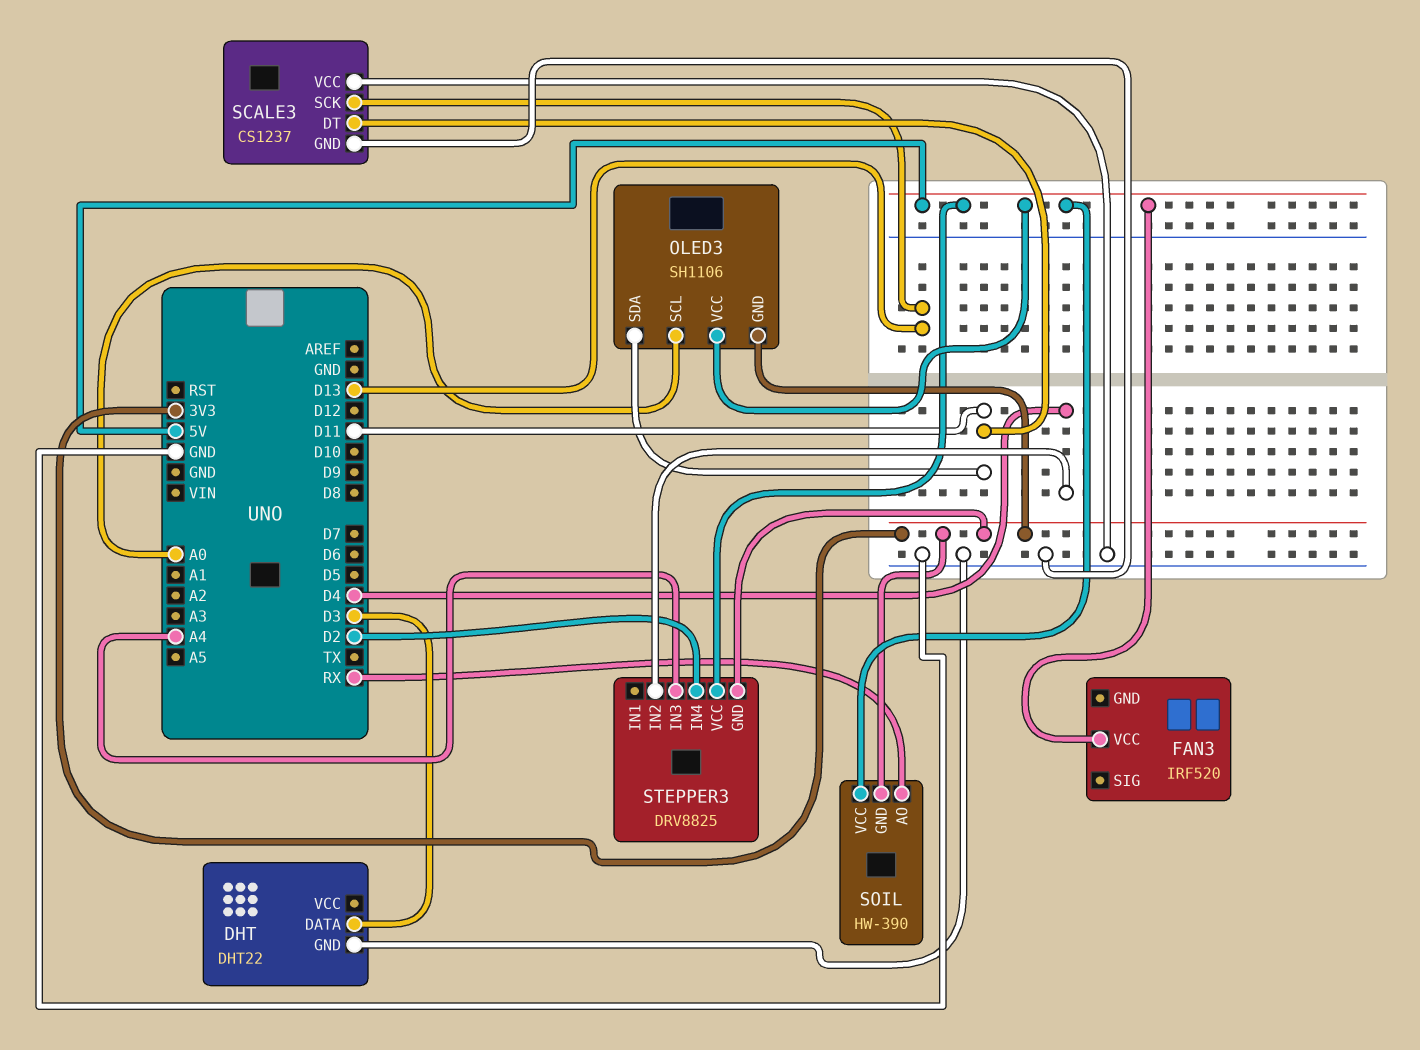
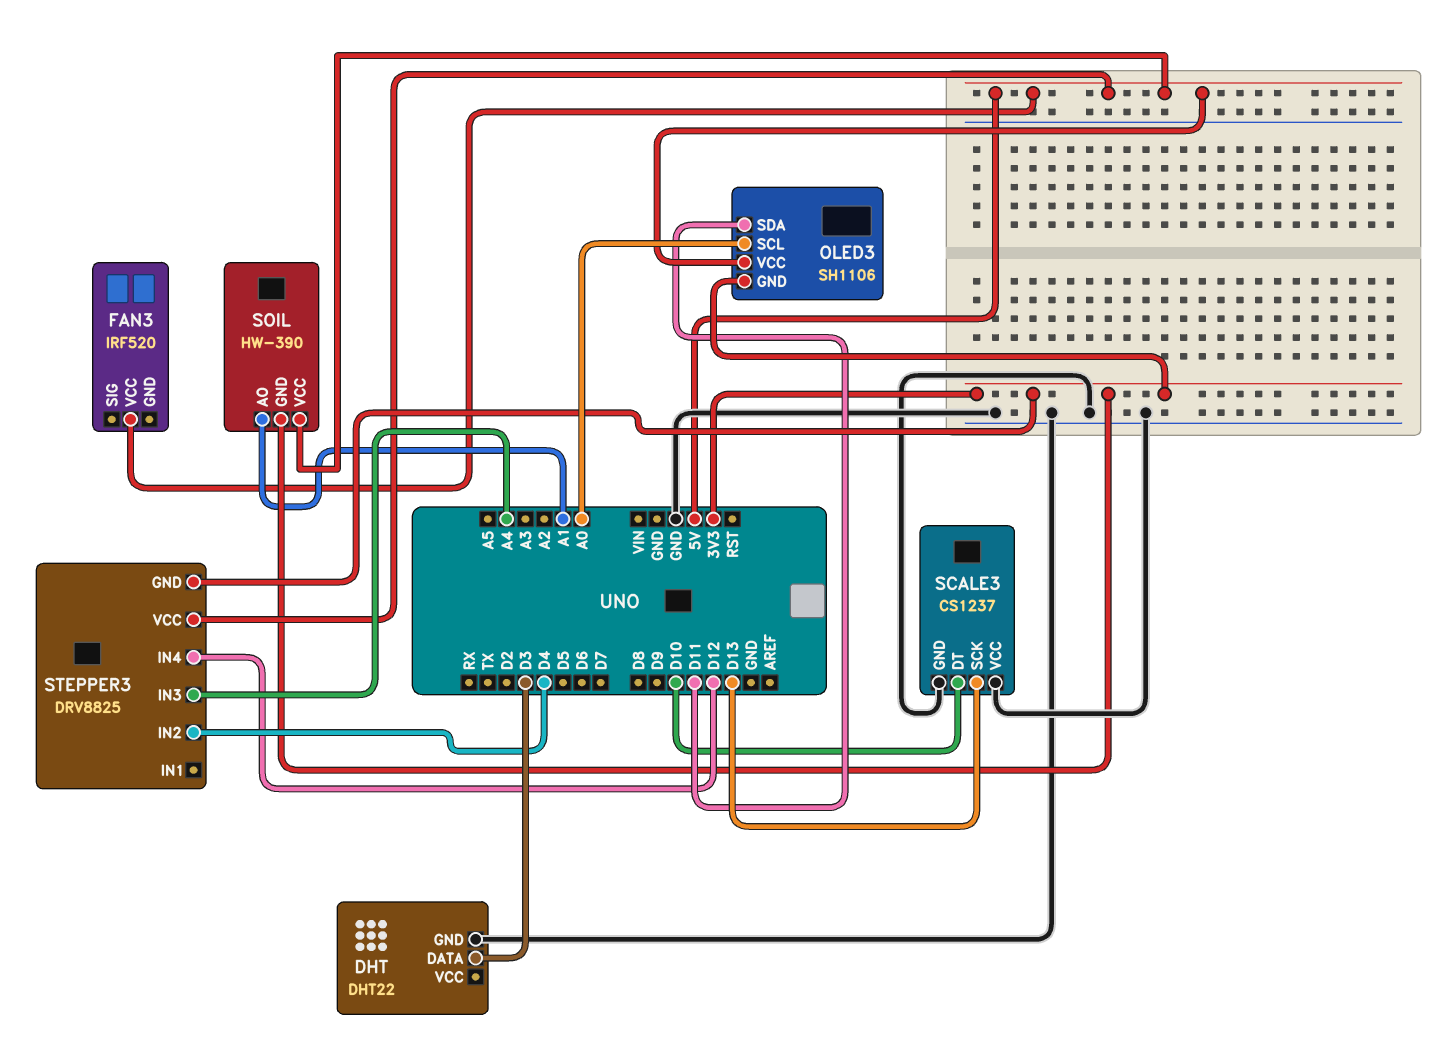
SCALE3 pin DT: D11 -> D10
SOIL pin AO: RX -> A1
STEPPER3 pin IN4: D2 -> D12

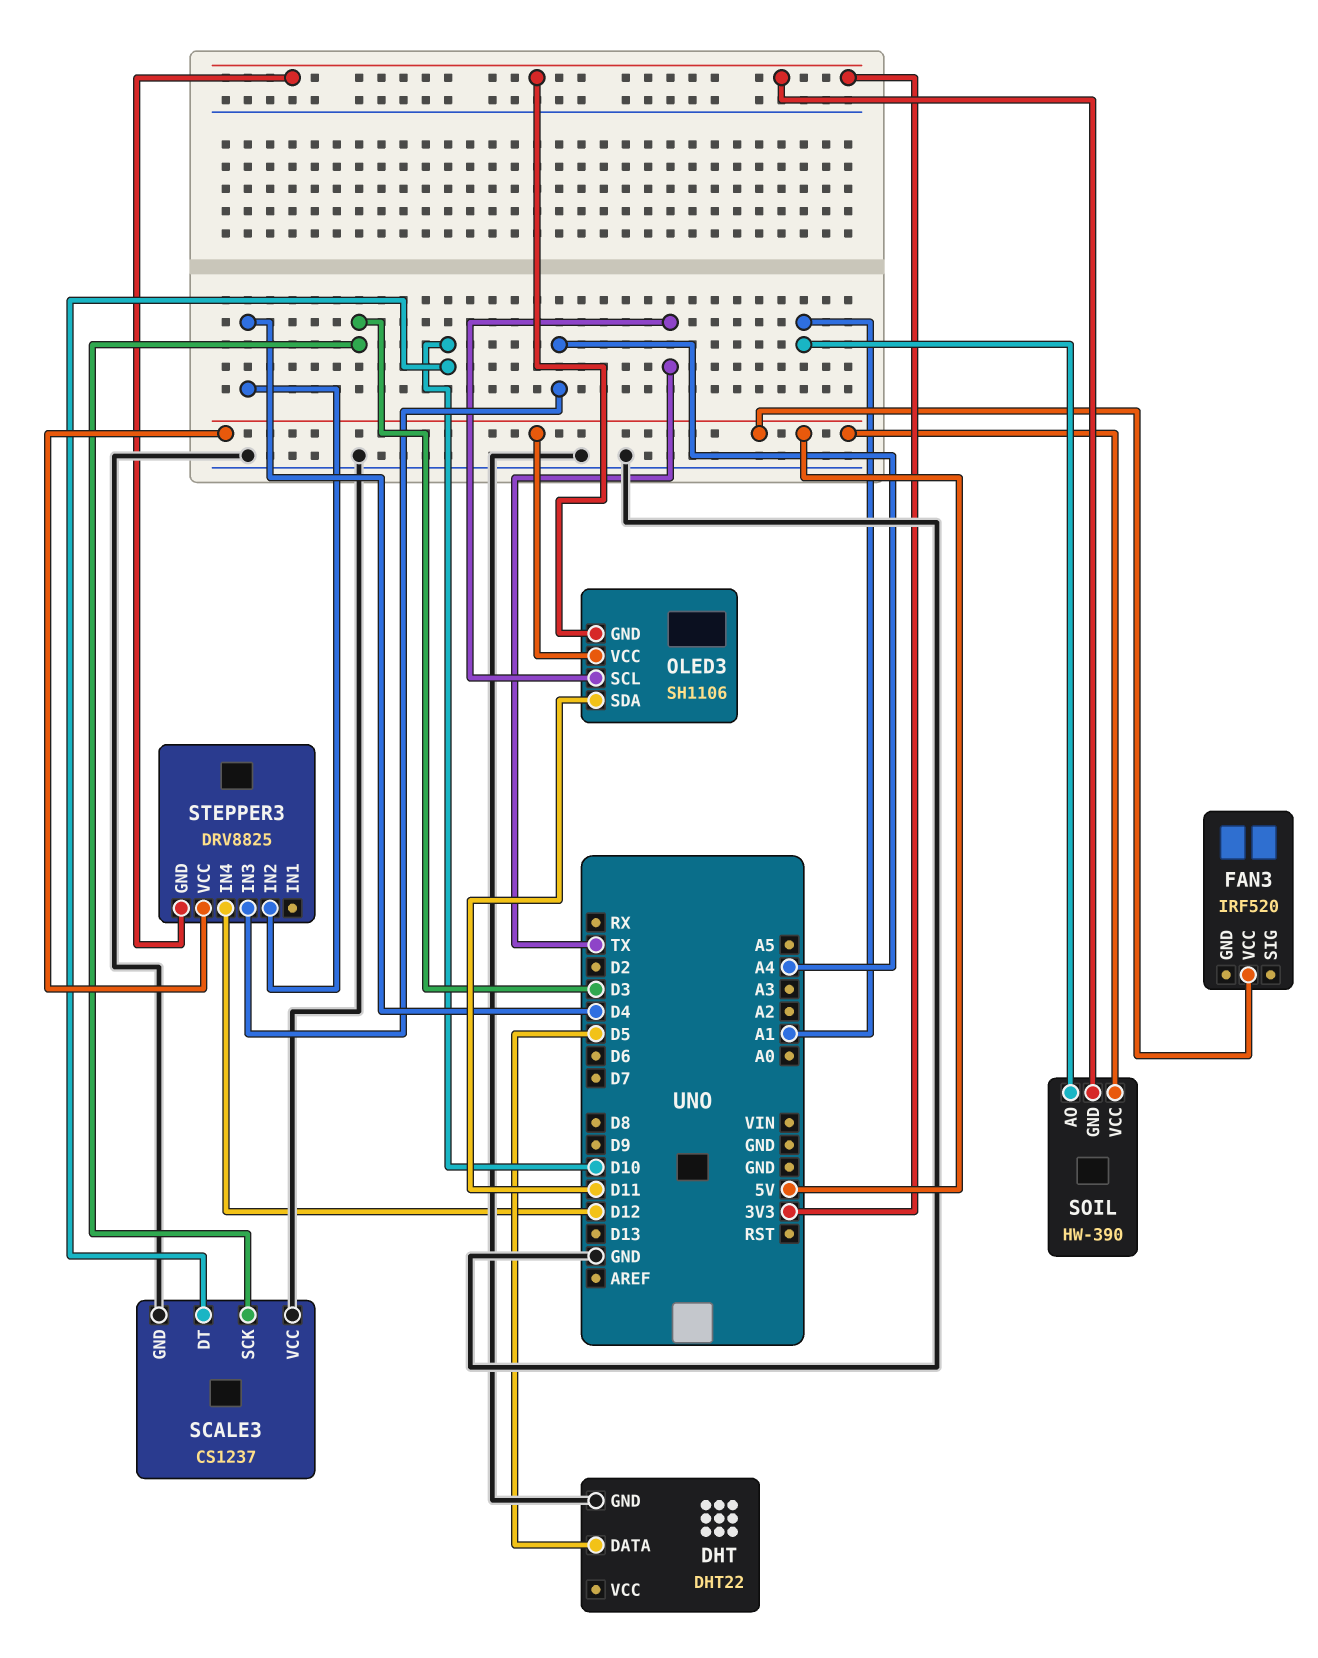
DHT pin DATA: D3 -> D5
OLED3 pin SCL: A0 -> TX
SCALE3 pin SCK: D13 -> D3

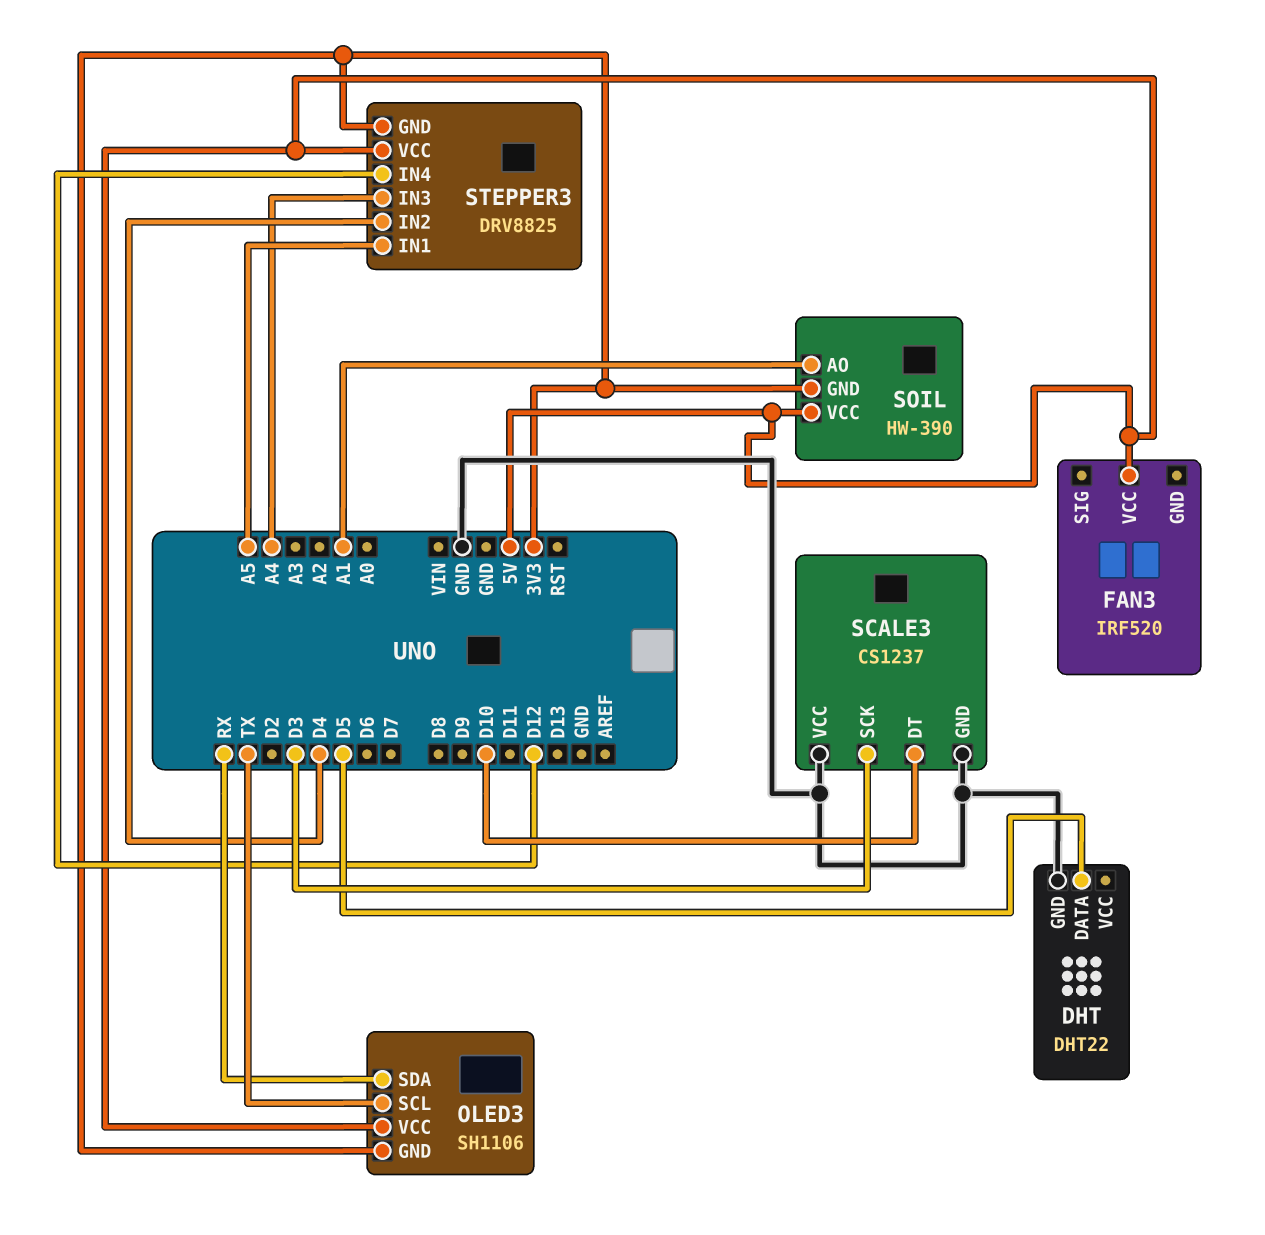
OLED3 pin SDA: D11 -> RX
STEPPER3 pin IN1: none -> A5

